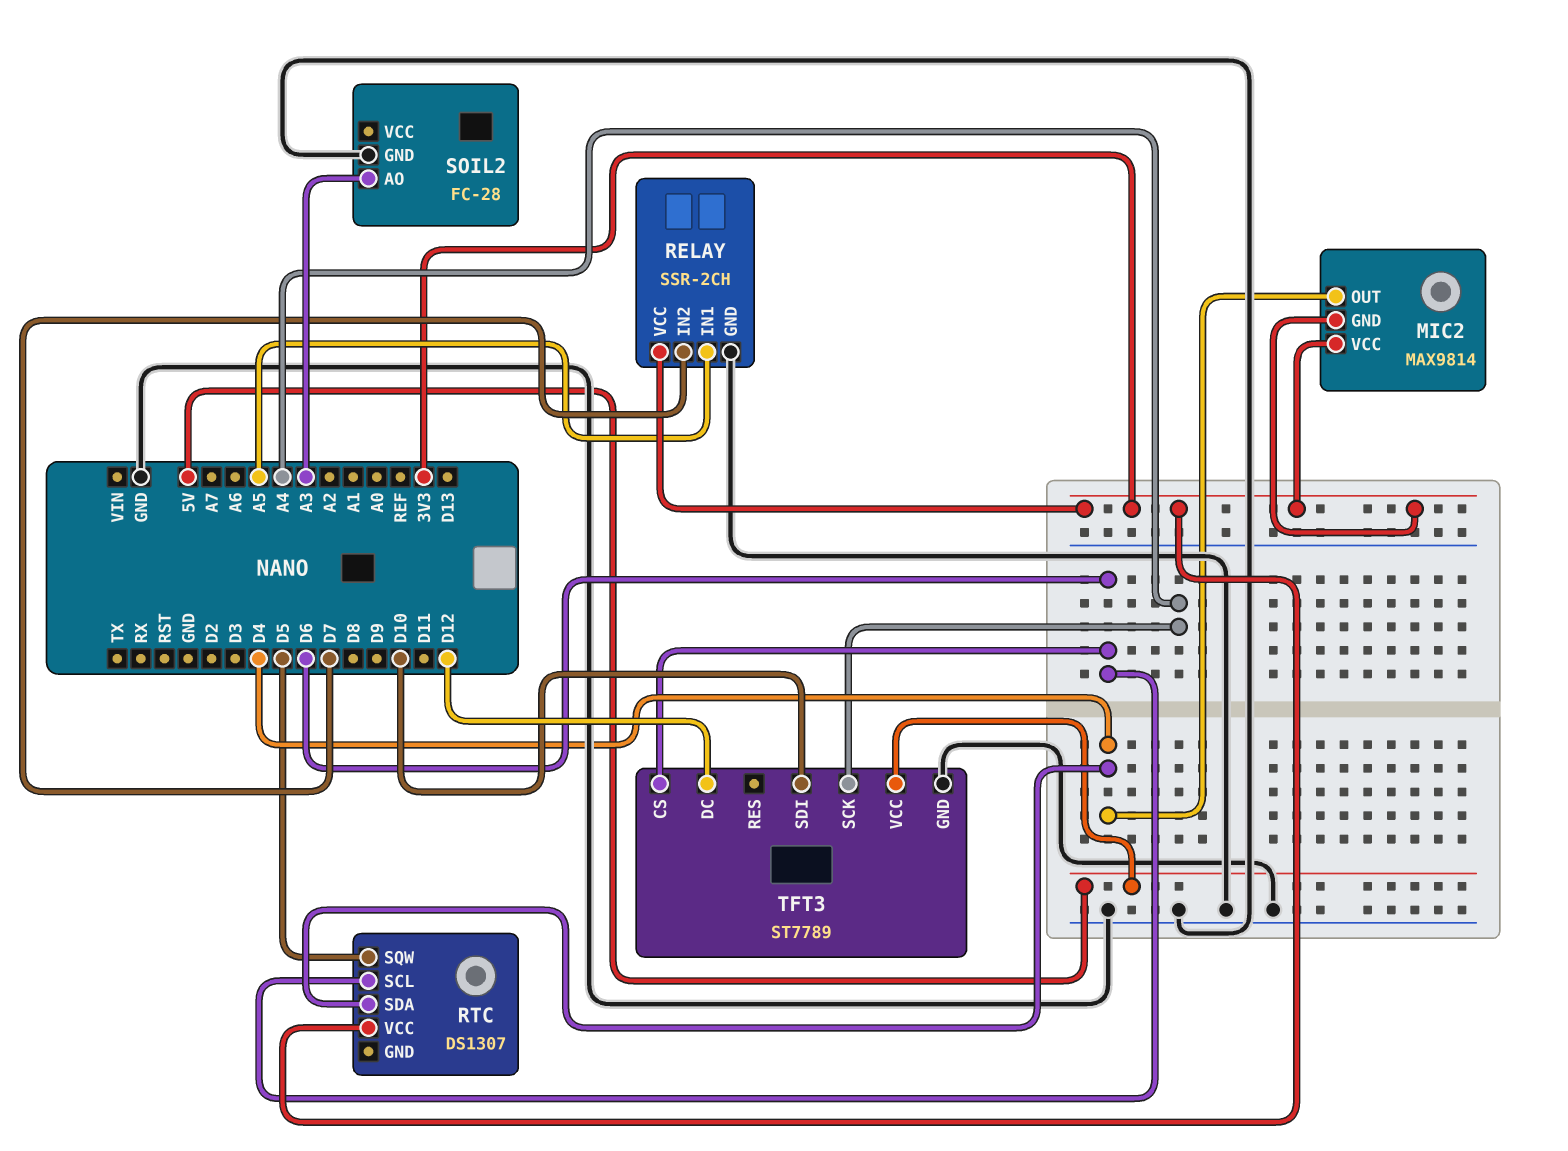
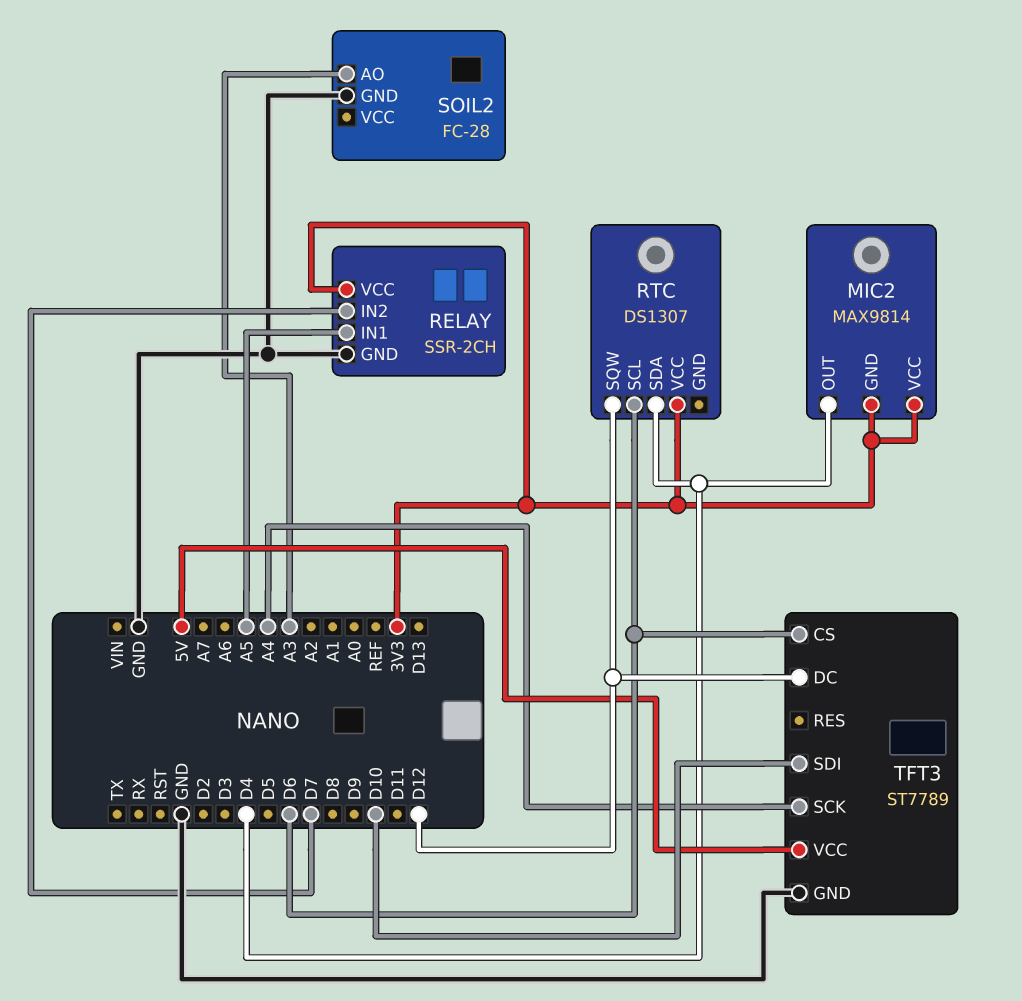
RTC pin SQW: D5 -> D12

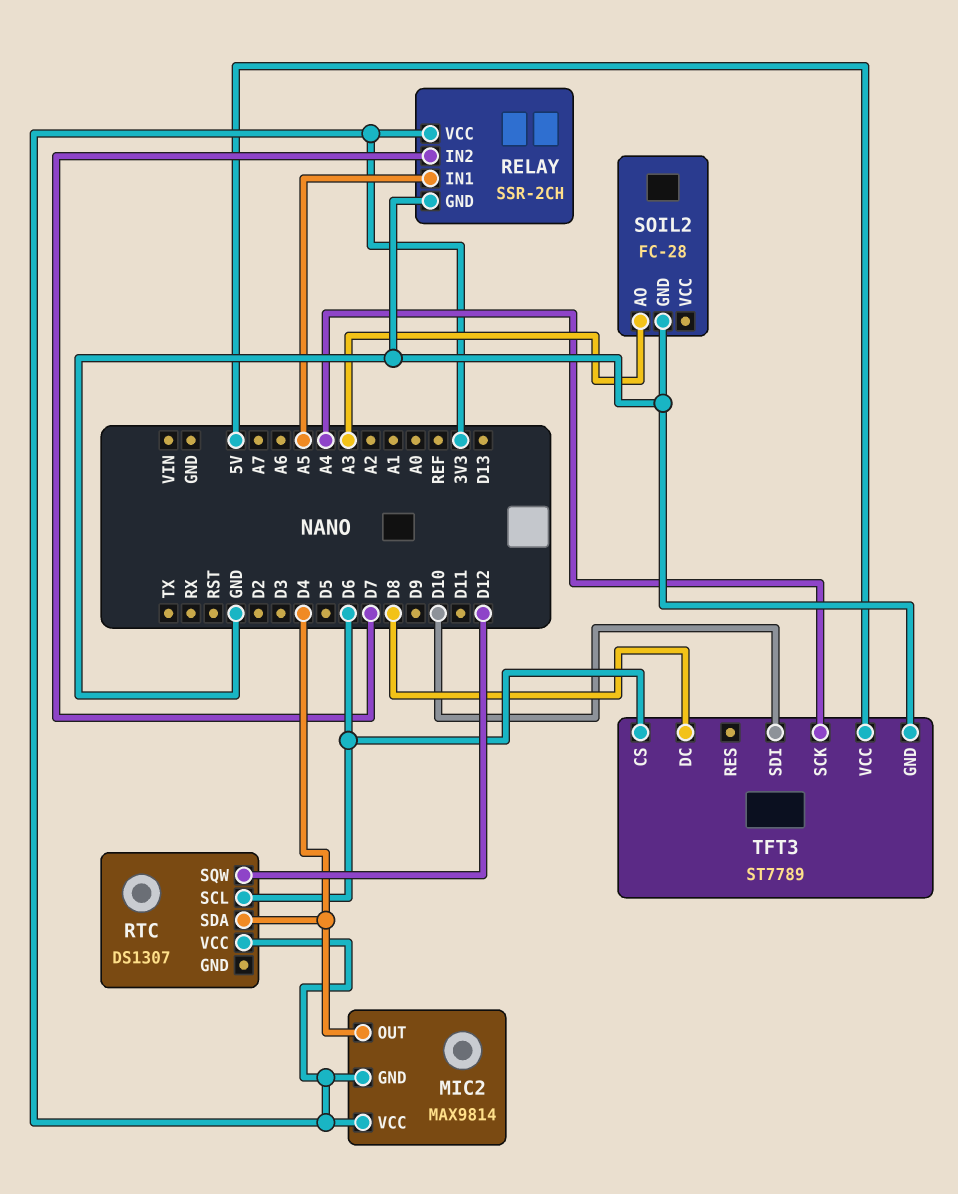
TFT3 pin DC: D12 -> D8

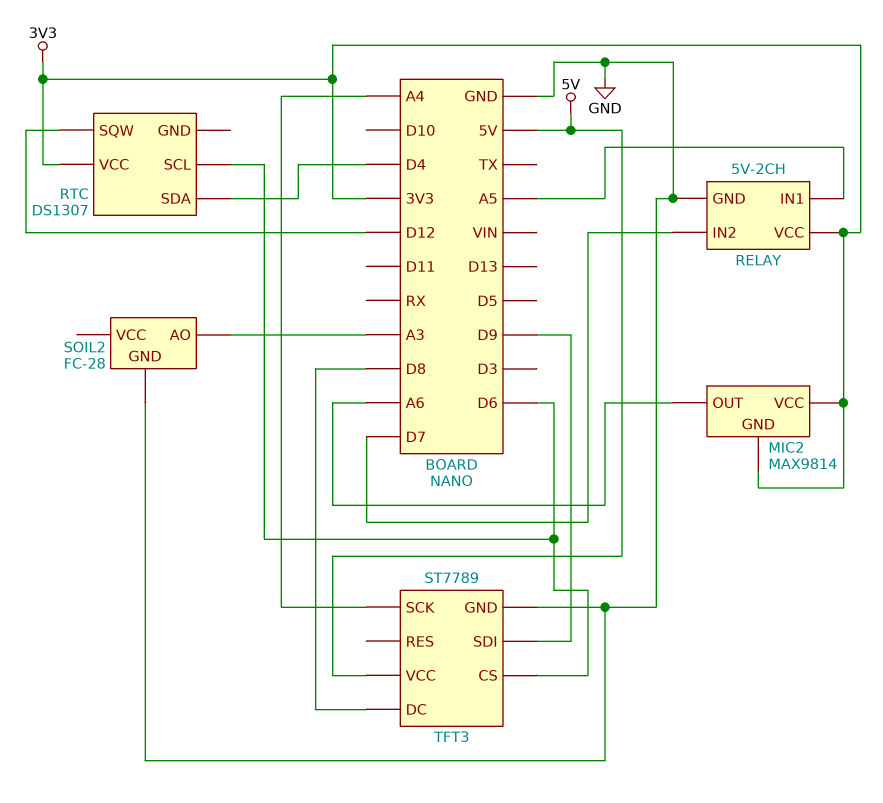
MIC2 pin OUT: D4 -> A6
RELAY: SSR-2CH -> 5V-2CH
TFT3 pin SDI: D10 -> D9

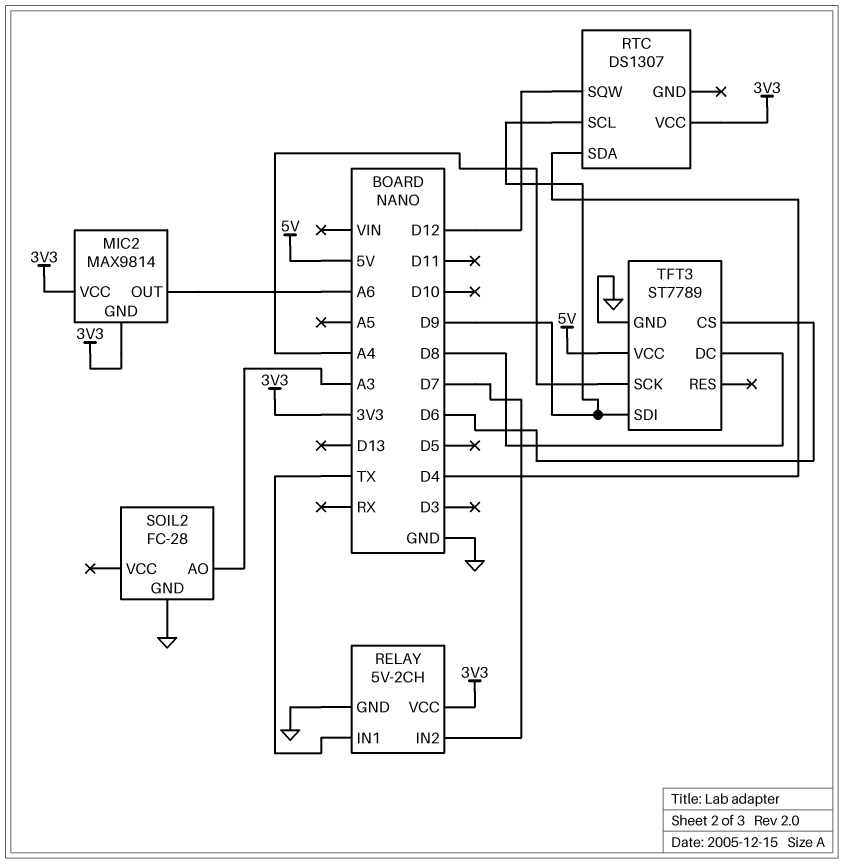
RELAY pin IN1: A5 -> TX
RTC pin SCL: D6 -> D9

